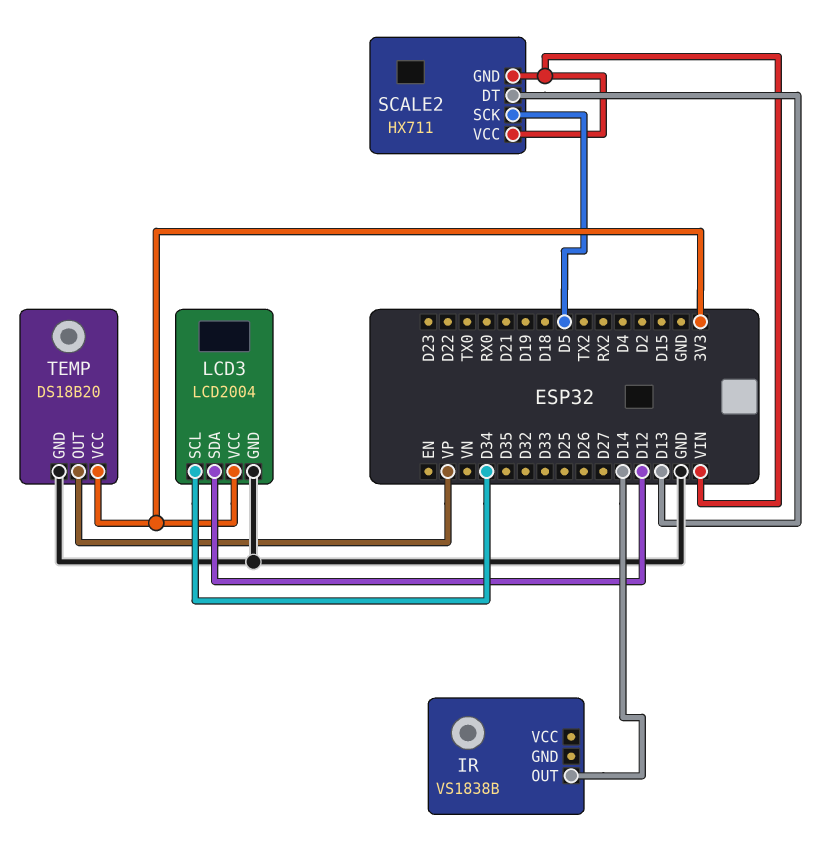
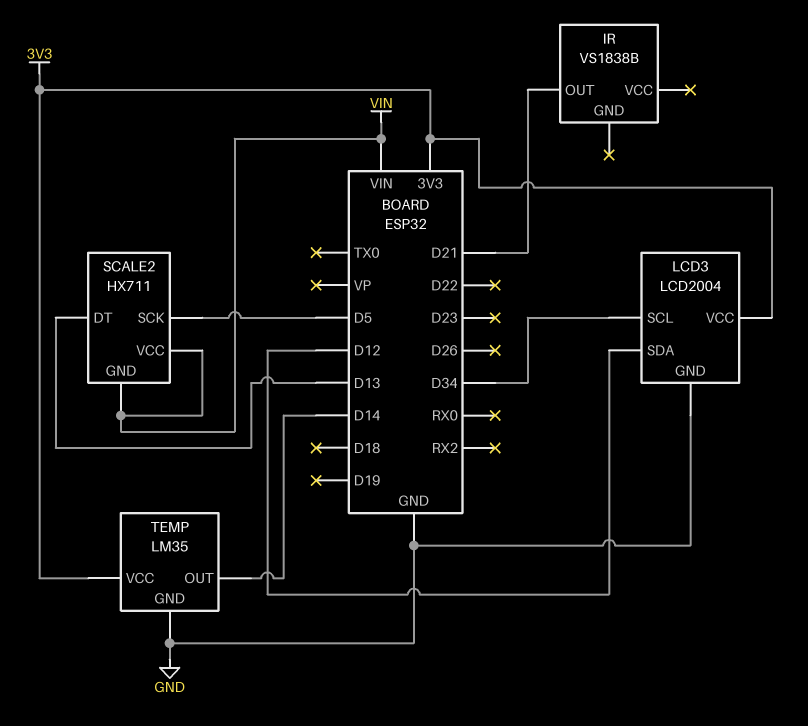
IR pin OUT: D14 -> D21
TEMP: DS18B20 -> LM35
TEMP pin OUT: VP -> D14

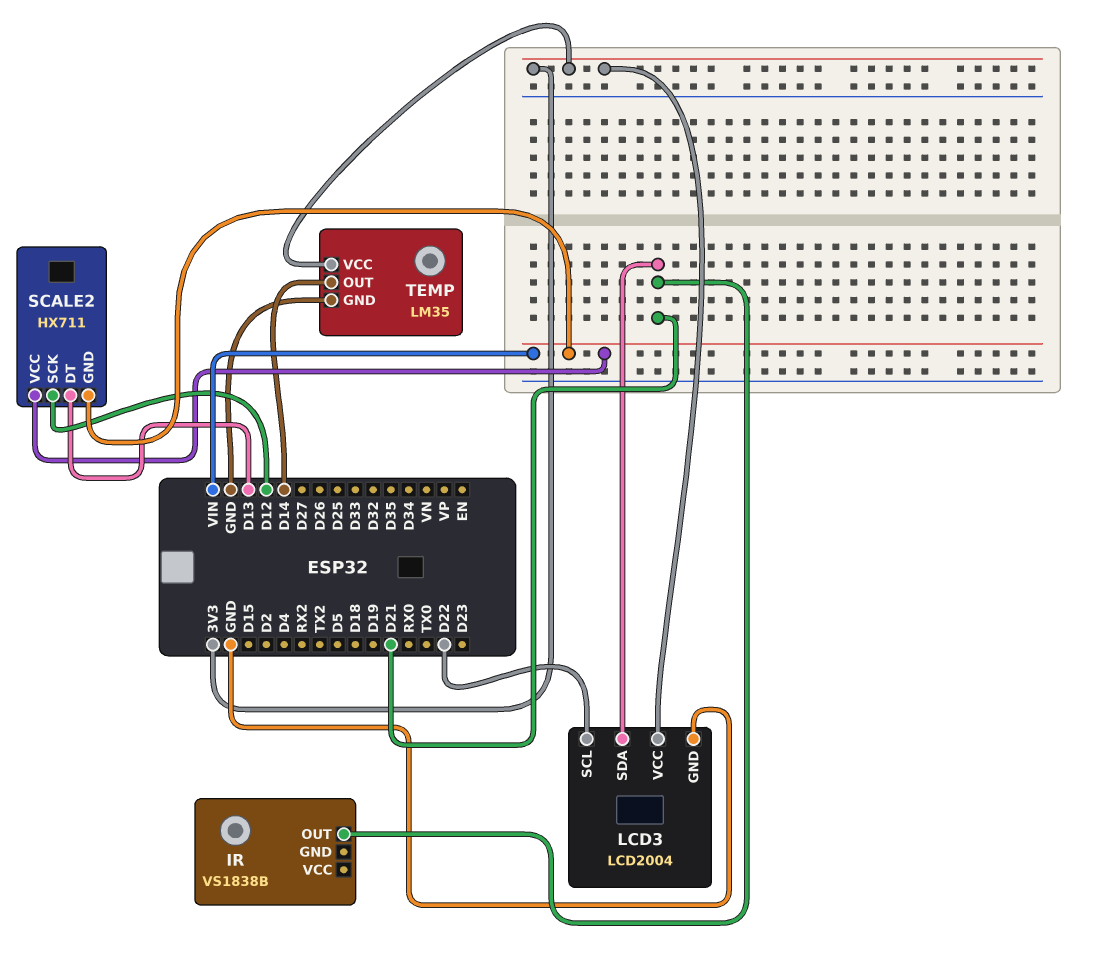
LCD3 pin SCL: D34 -> D22
LCD3 pin SDA: D12 -> D21
SCALE2 pin SCK: D5 -> D12

